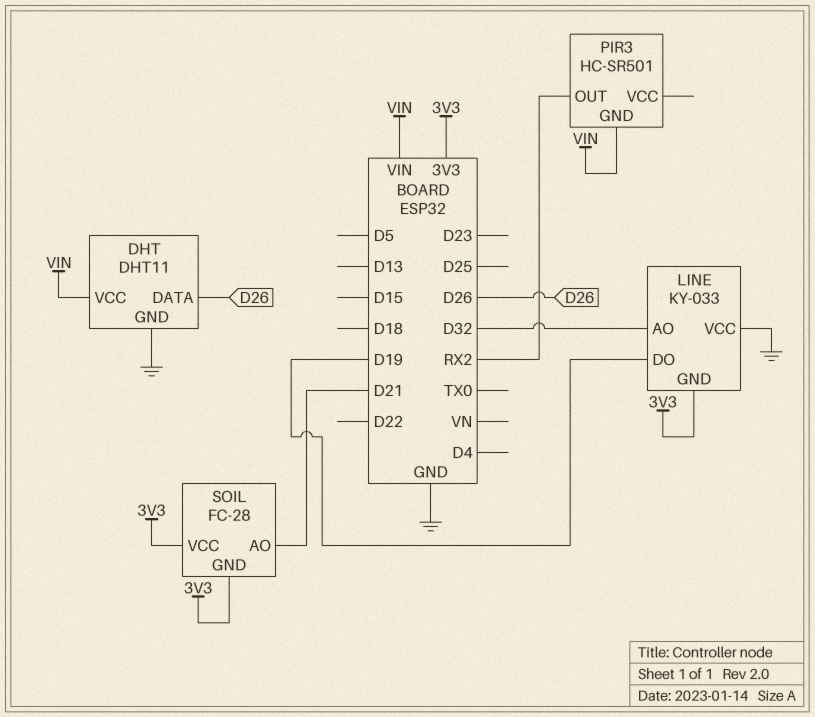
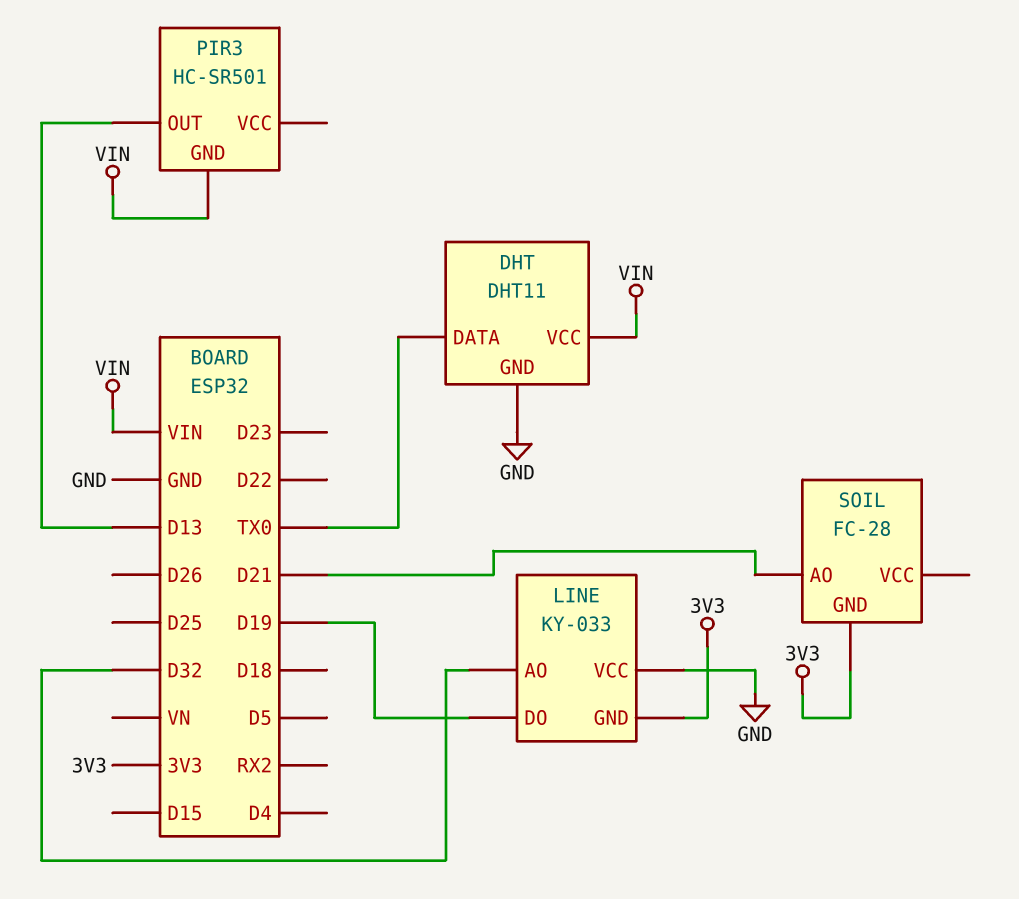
DHT pin DATA: D26 -> TX0
PIR3 pin OUT: RX2 -> D13
SOIL pin VCC: 3V3 -> none

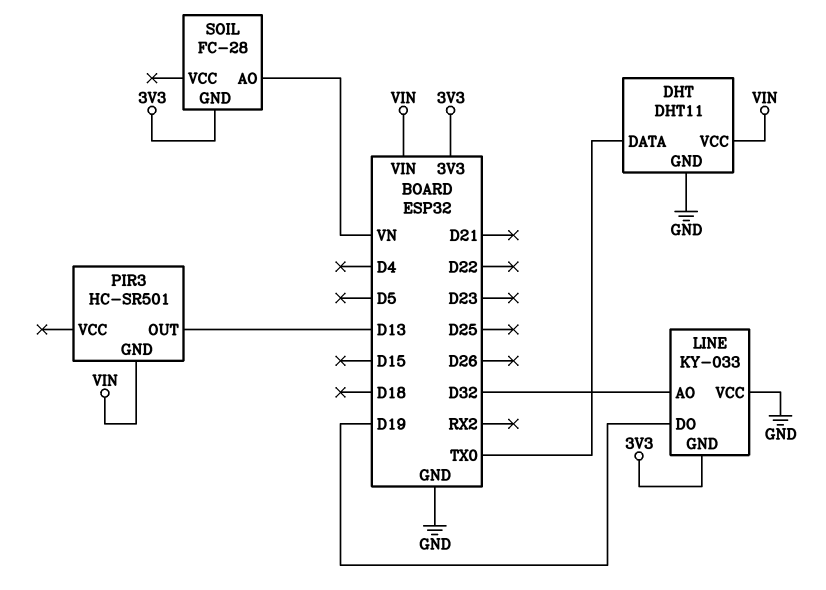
SOIL pin AO: D21 -> VN

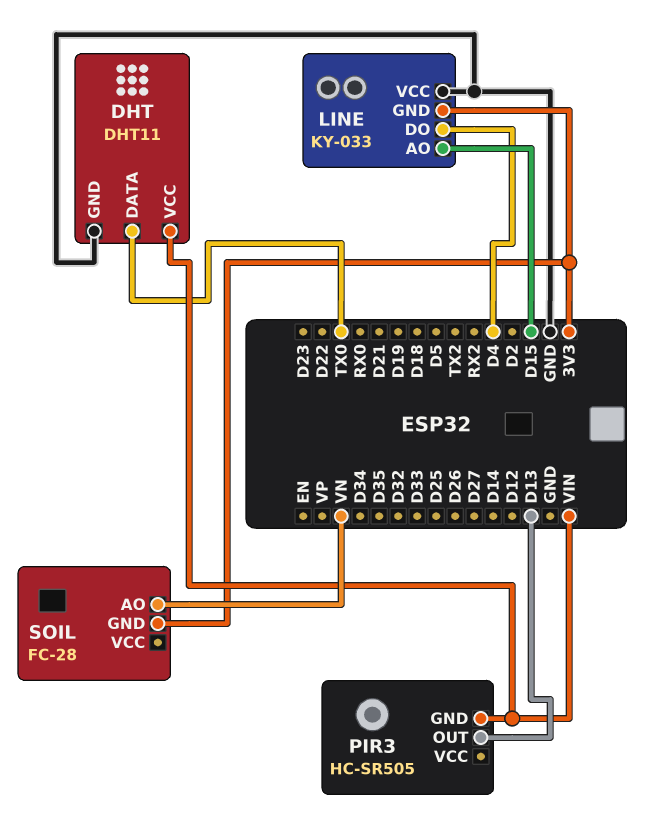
LINE pin AO: D32 -> D15
LINE pin DO: D19 -> D4
PIR3: HC-SR501 -> HC-SR505

